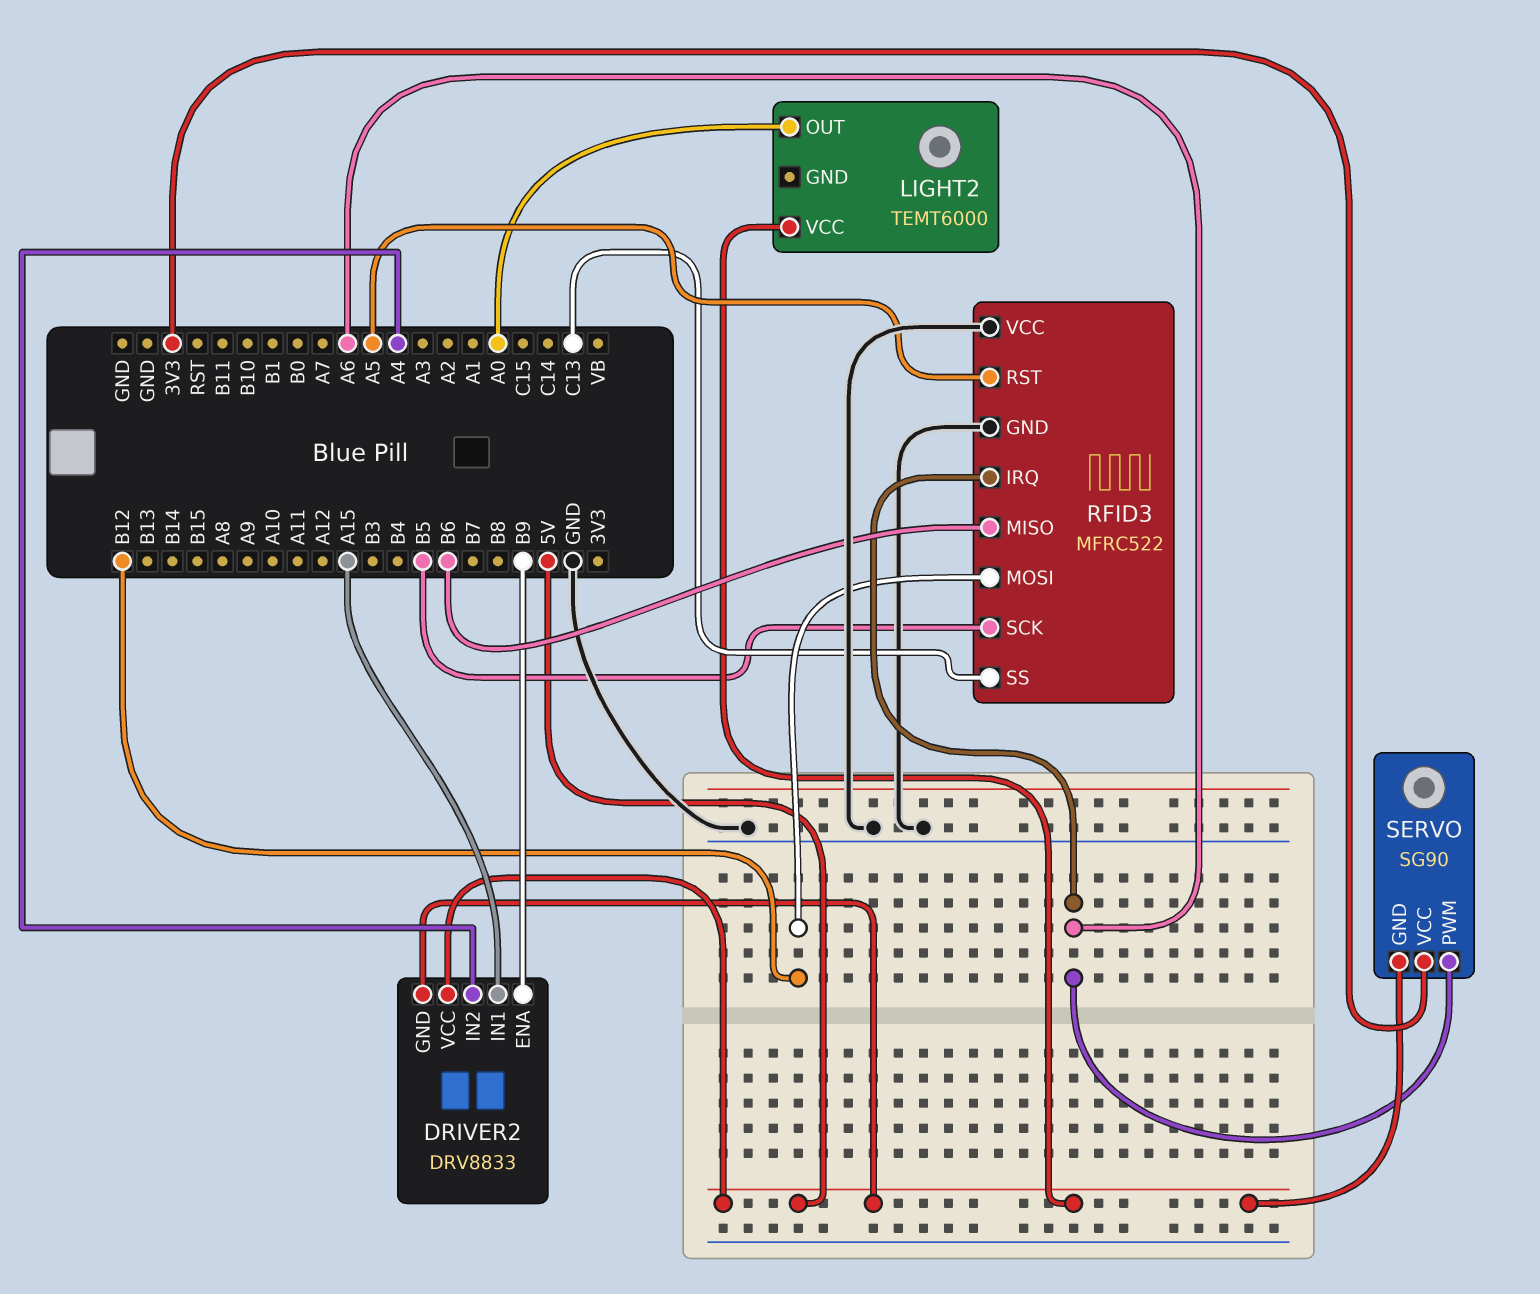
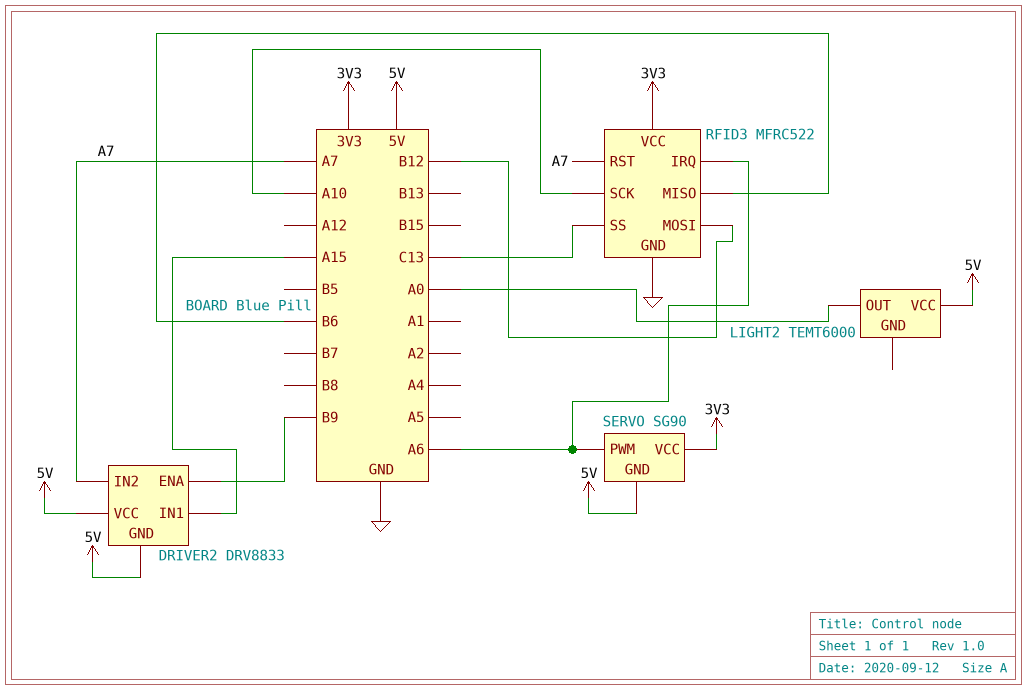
DRIVER2 pin IN2: A4 -> A7
RFID3 pin RST: A5 -> A7
RFID3 pin SCK: B5 -> A10
RFID3 pin VCC: GND -> 3V3

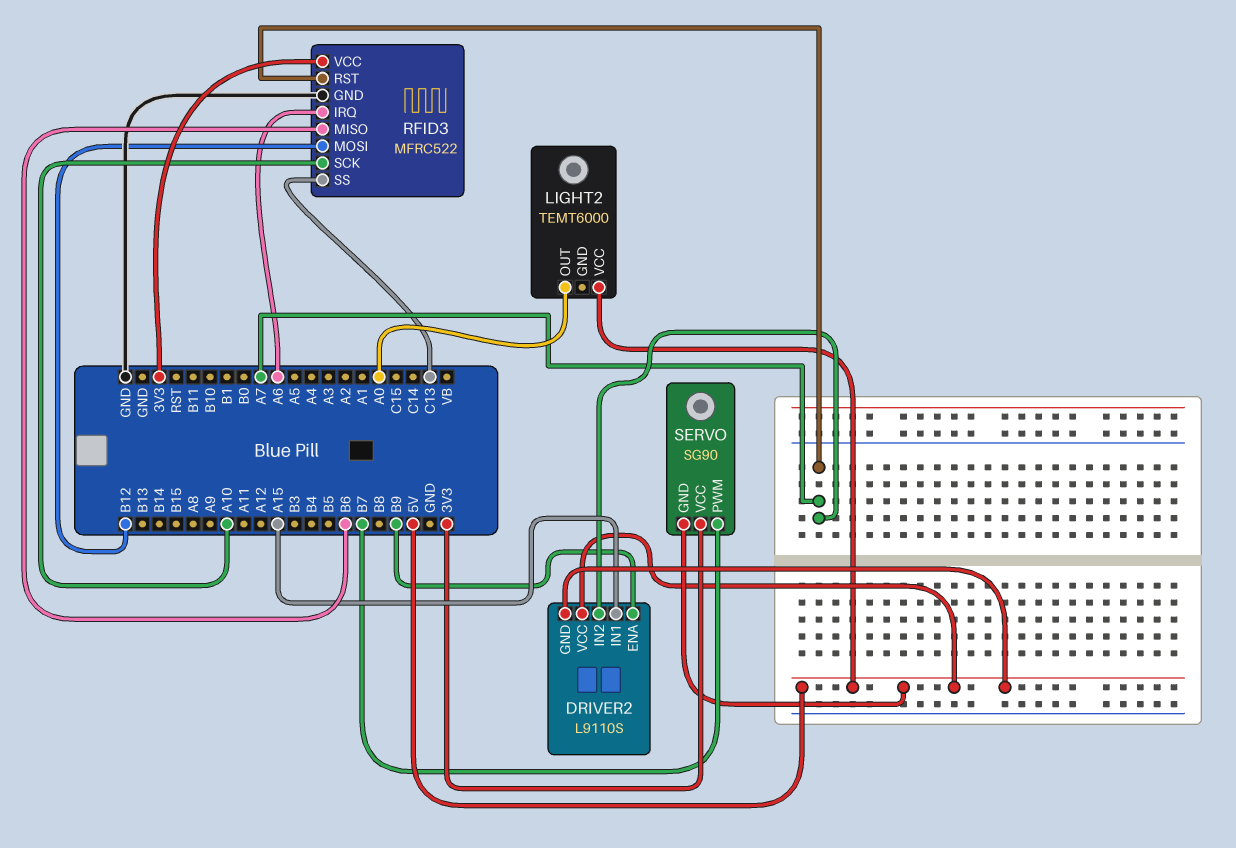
DRIVER2: DRV8833 -> L9110S
SERVO pin PWM: A6 -> B7

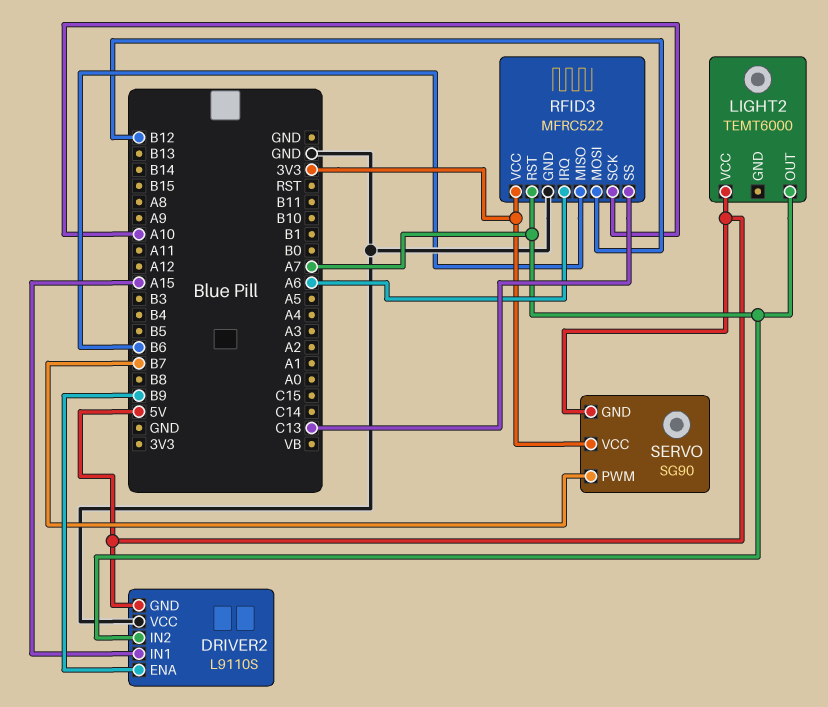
DRIVER2 pin VCC: 5V -> GND
LIGHT2 pin OUT: A0 -> A7

